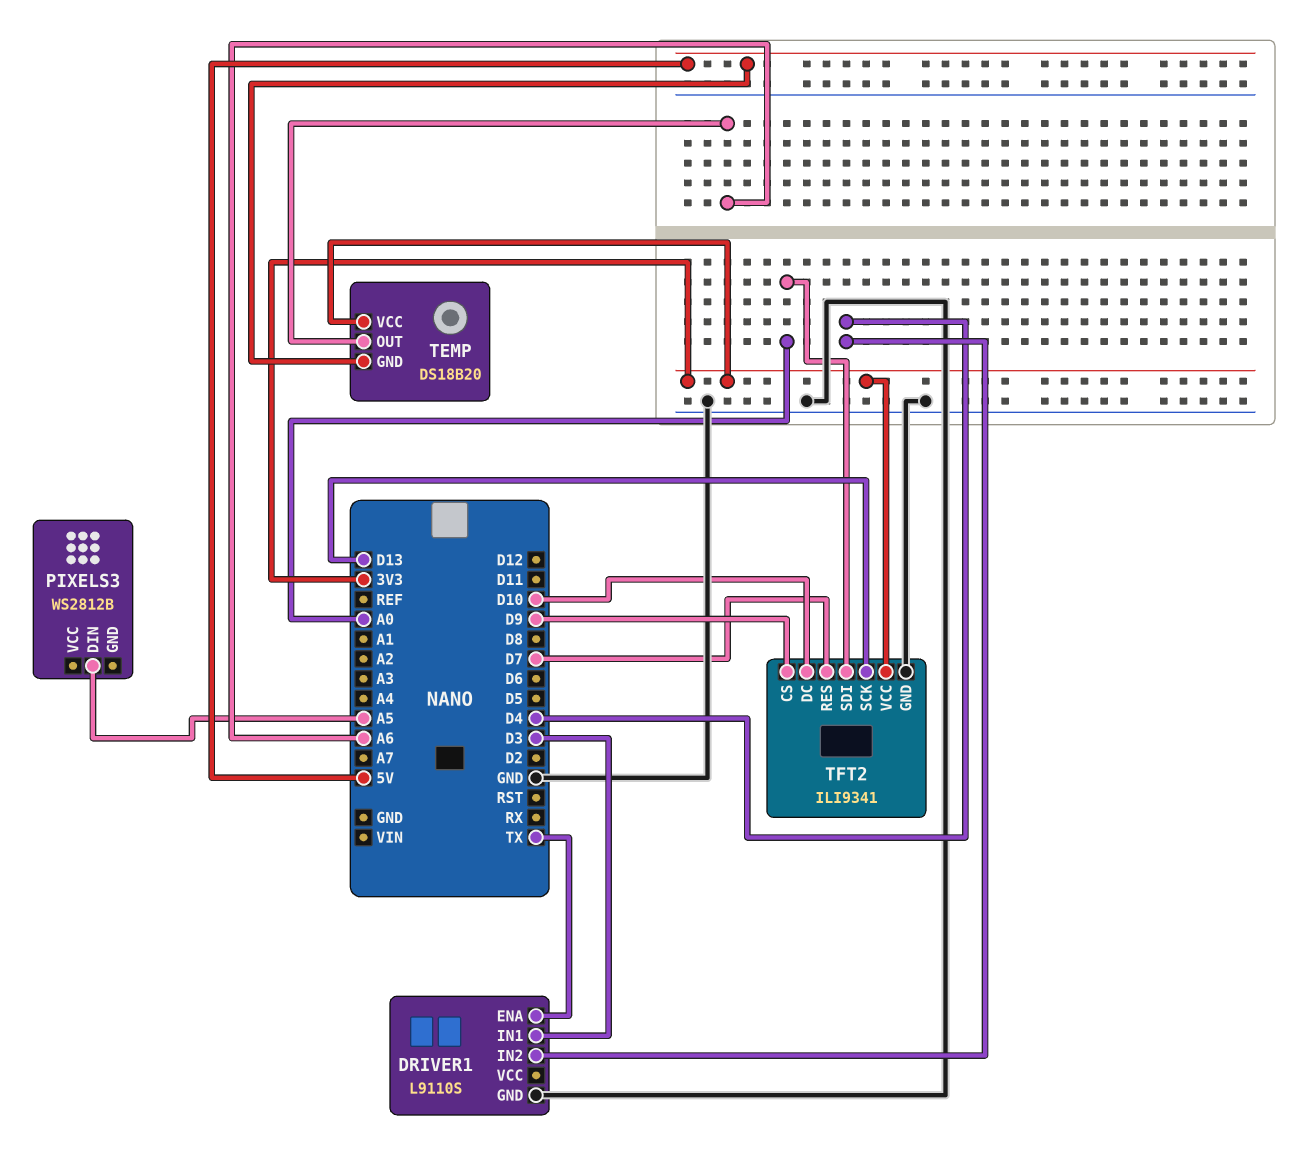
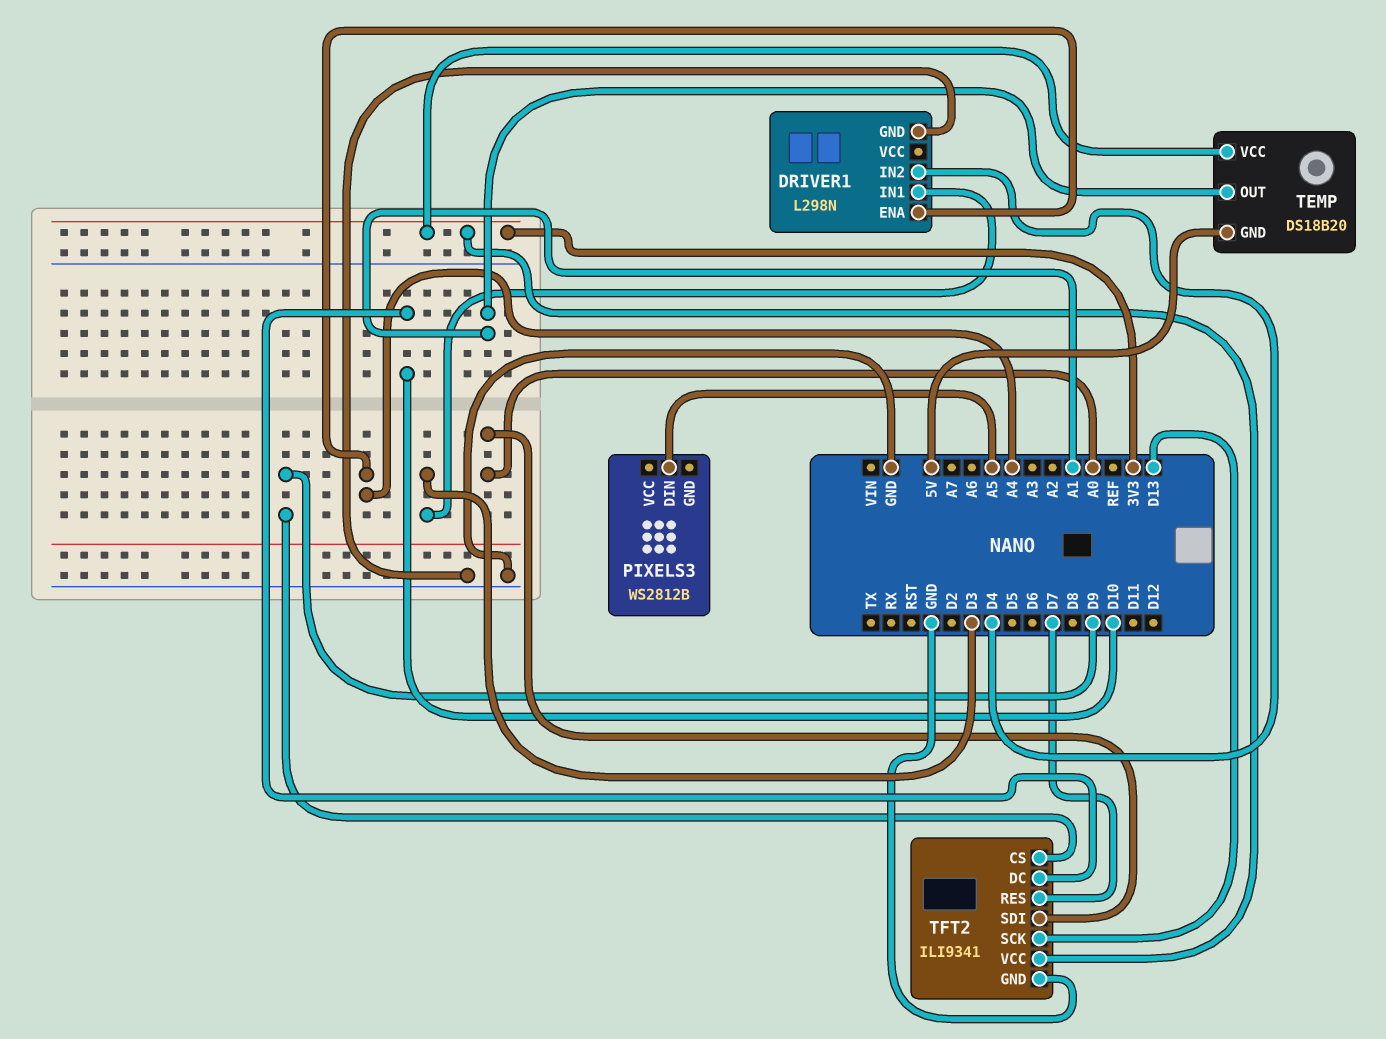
DRIVER1: L9110S -> L298N
DRIVER1 pin ENA: TX -> A4
TEMP pin OUT: A6 -> A1

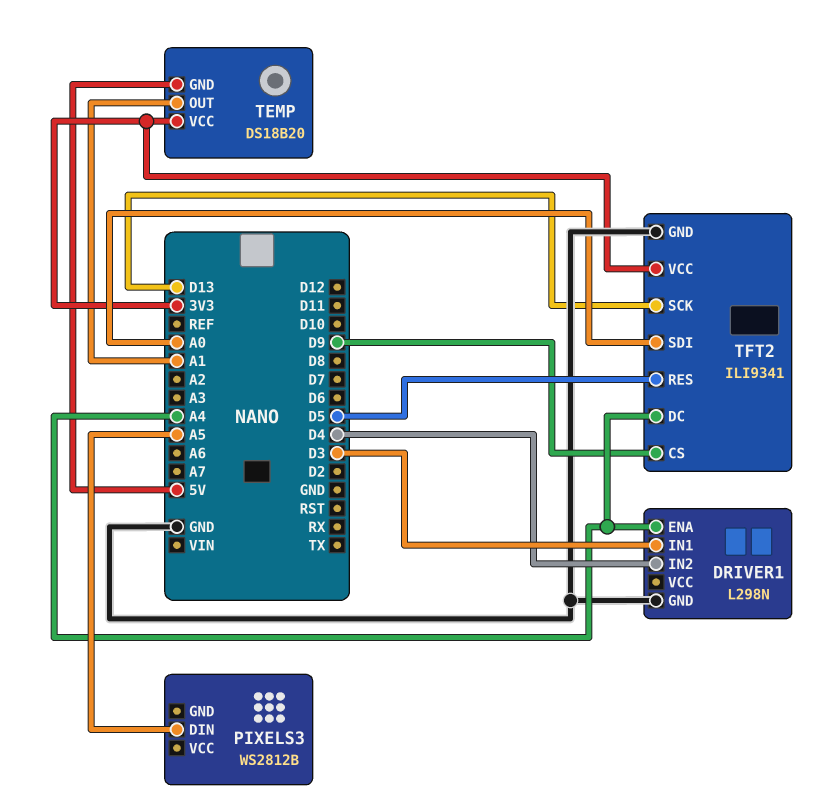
TFT2 pin DC: D10 -> A4
TFT2 pin RES: D7 -> D5

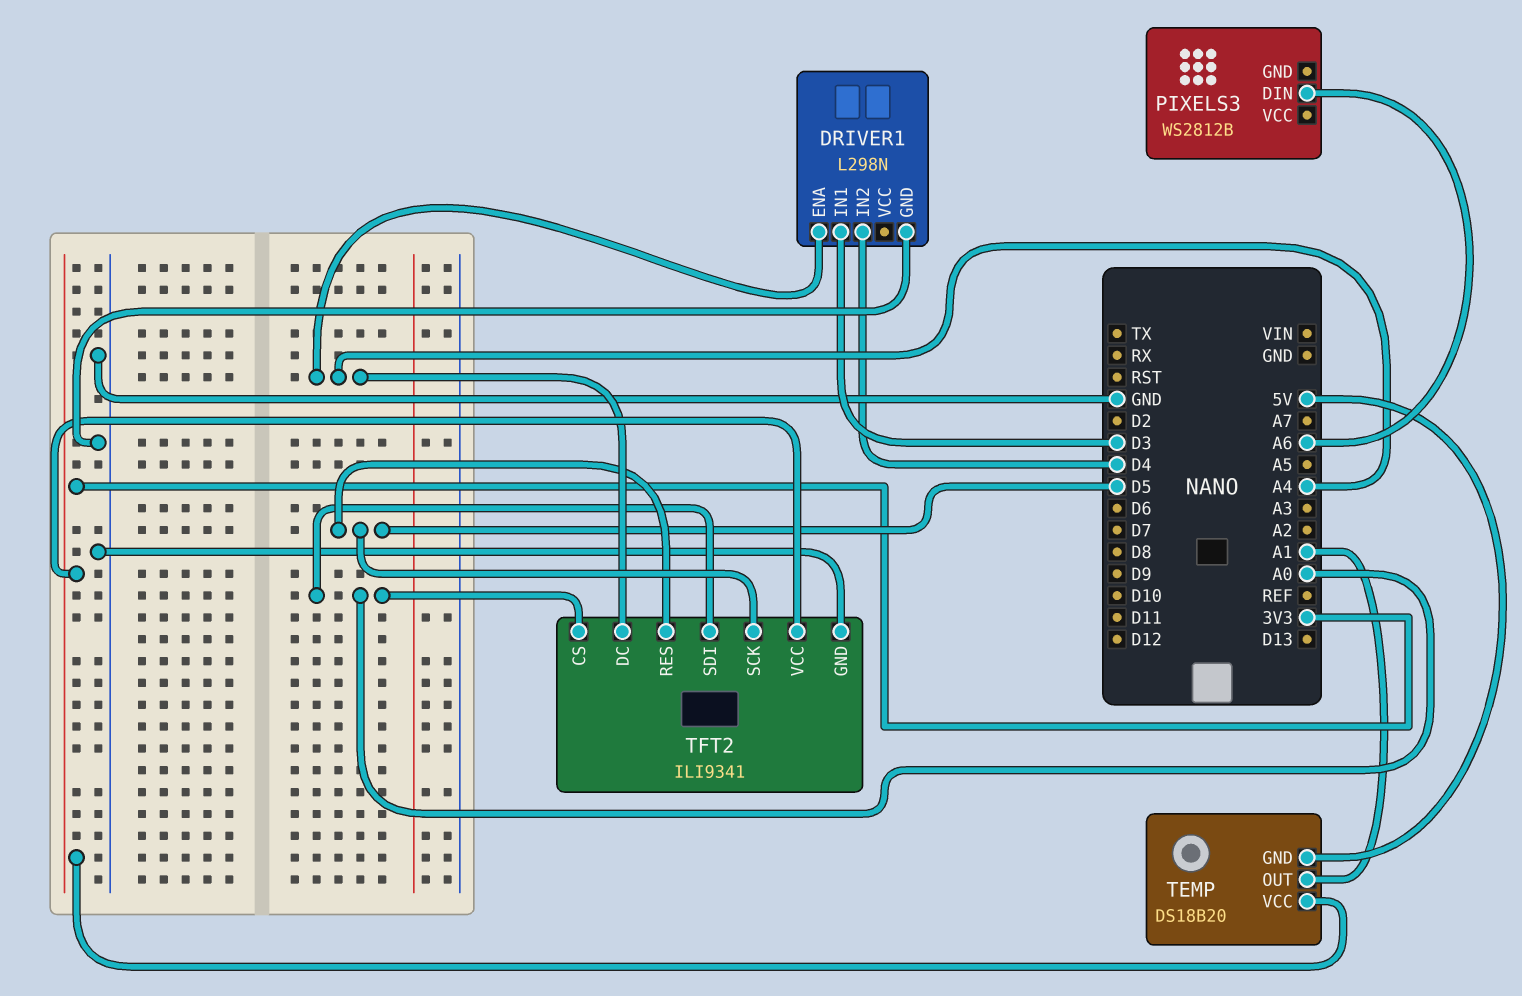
PIXELS3 pin DIN: A5 -> A6
TFT2 pin CS: D9 -> A0
TFT2 pin SCK: D13 -> D5

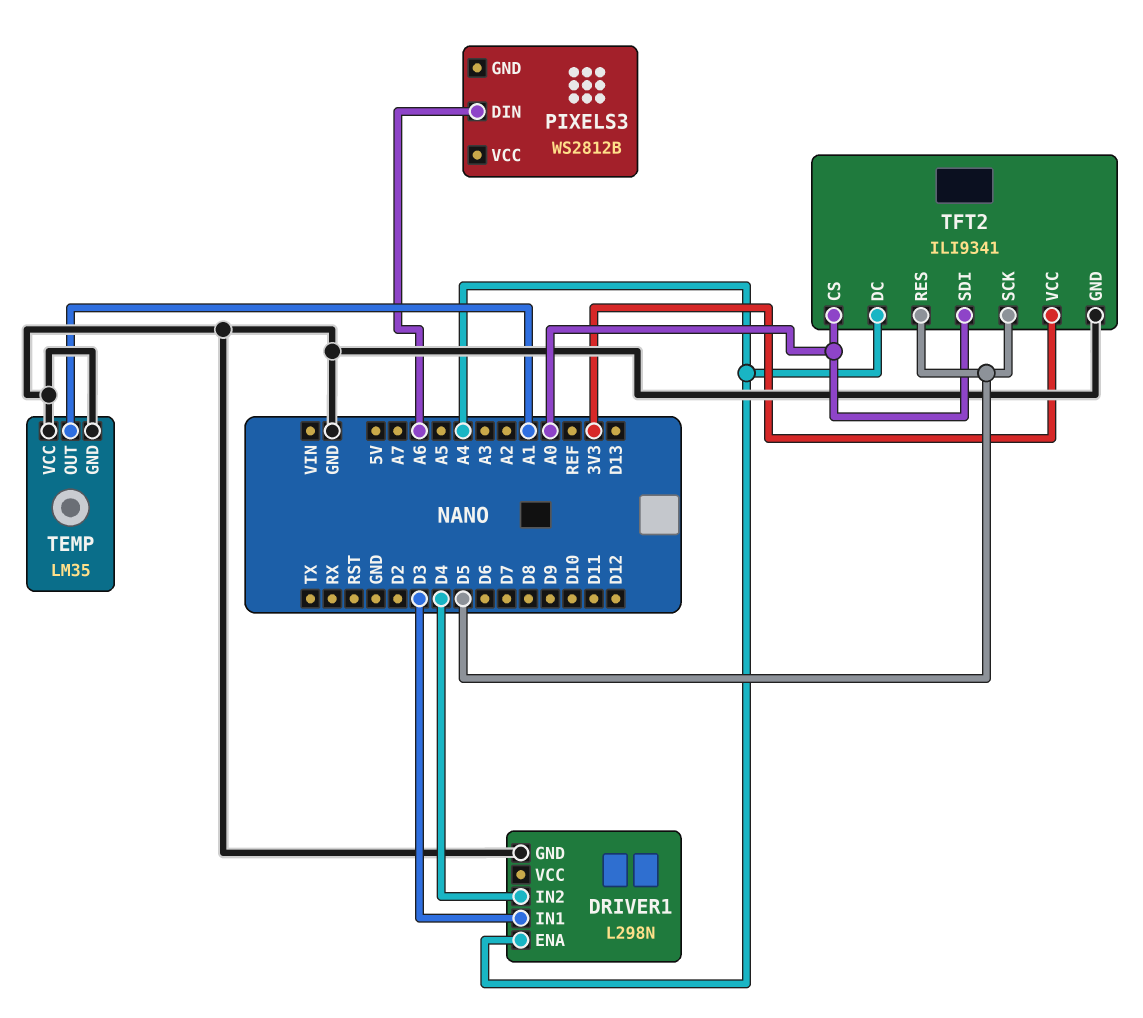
TEMP: DS18B20 -> LM35
TEMP pin GND: 5V -> GND
TEMP pin VCC: 3V3 -> GND

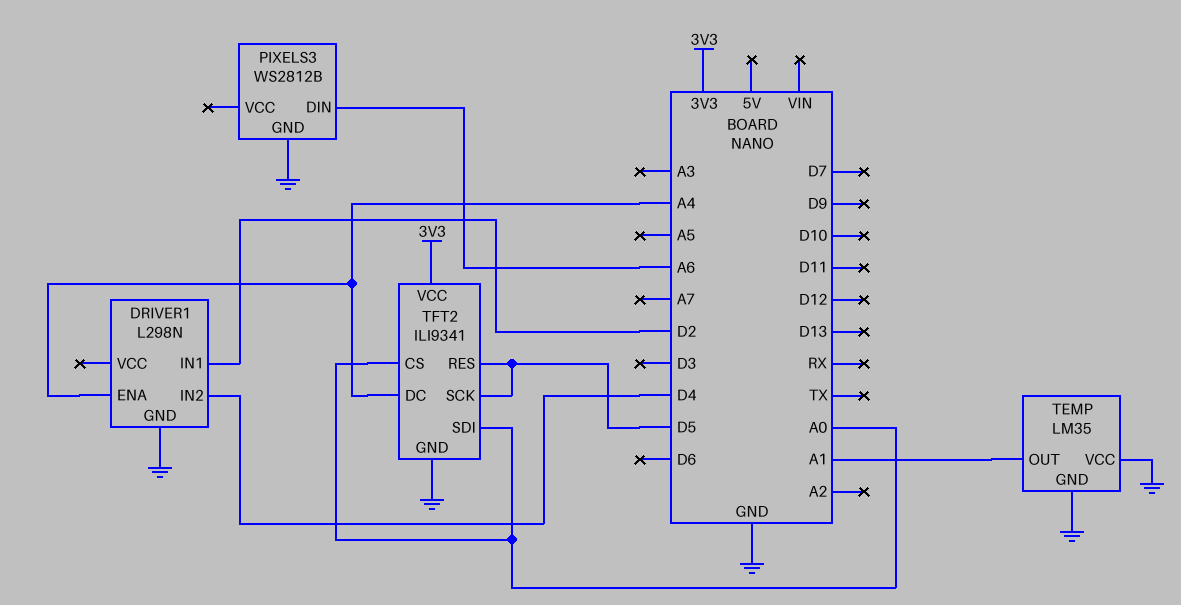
DRIVER1 pin IN1: D3 -> D2
PIXELS3 pin GND: none -> GND

